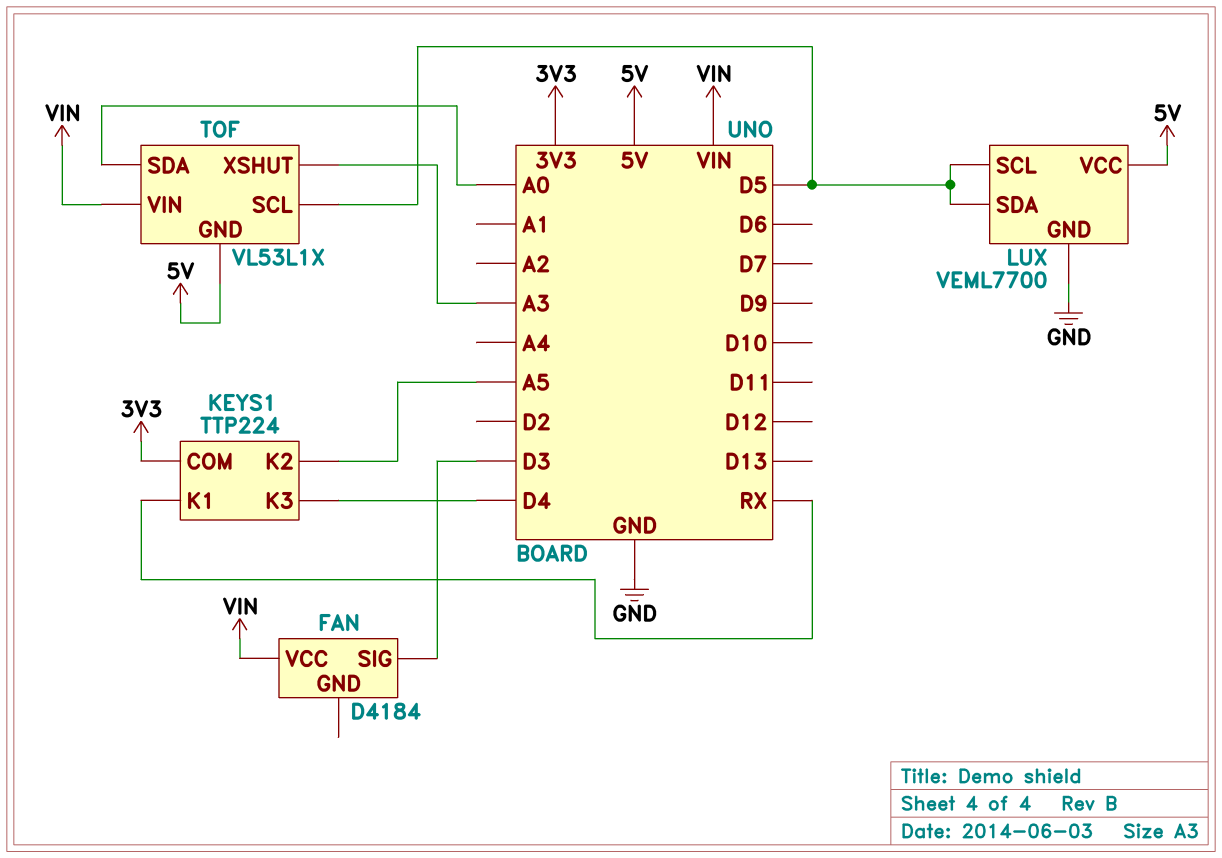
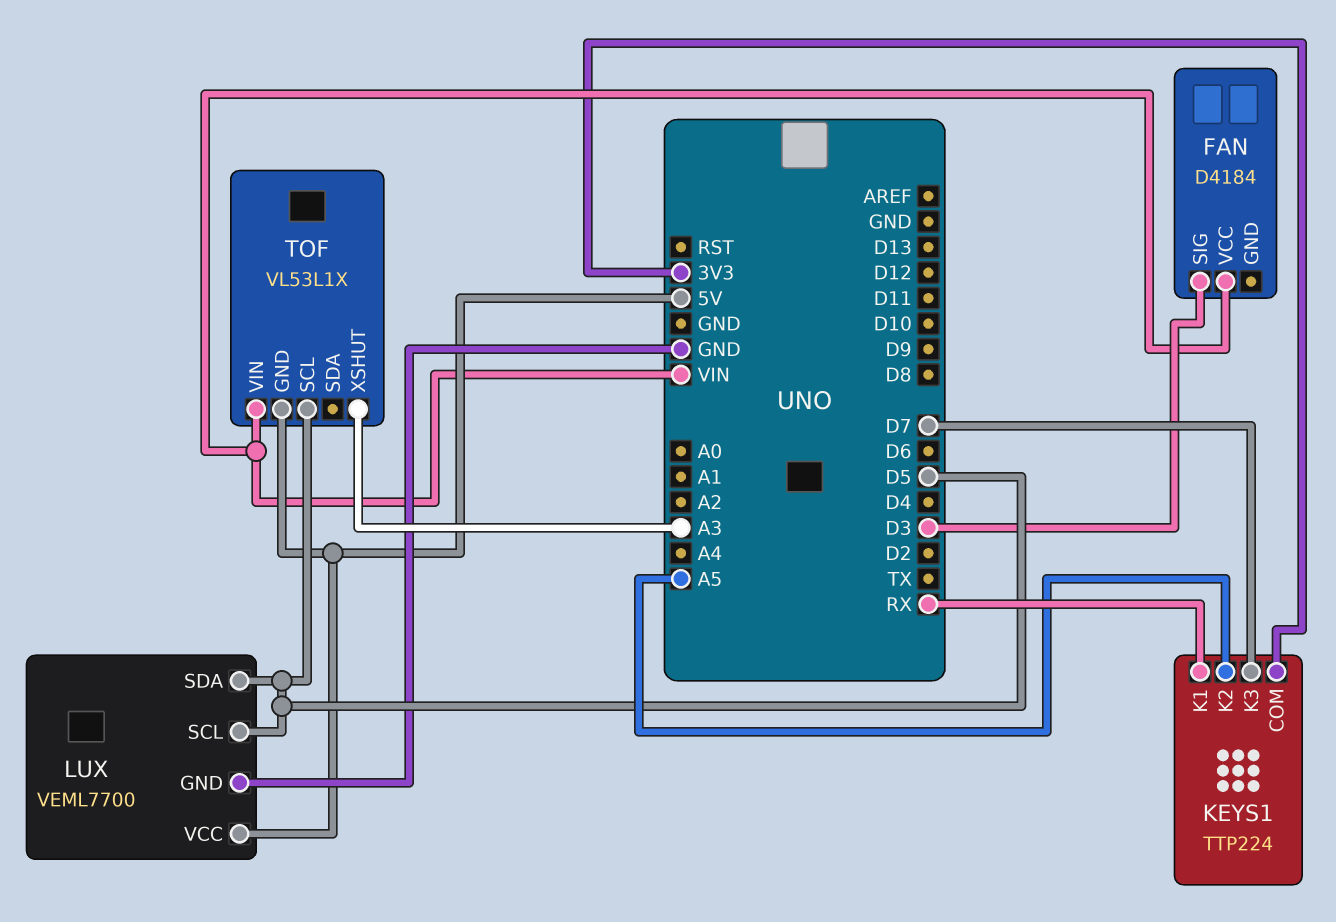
KEYS1 pin K3: D4 -> D7
TOF pin SDA: A0 -> none

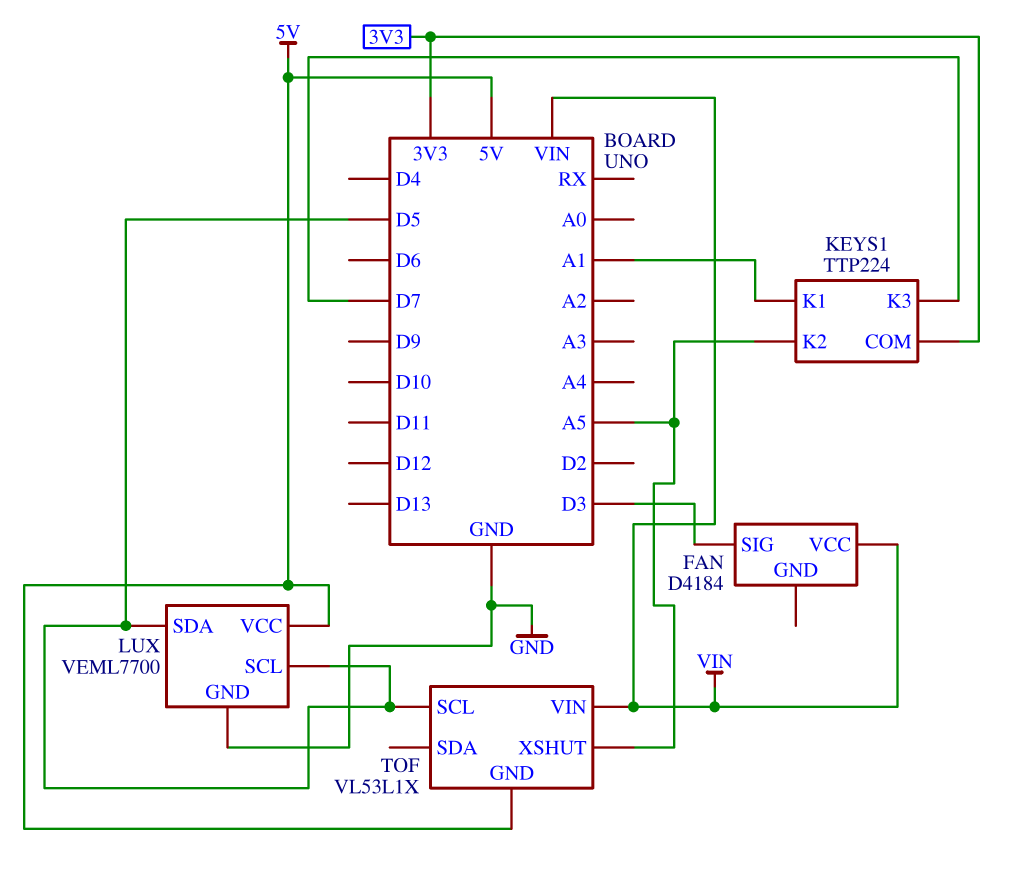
KEYS1 pin K1: RX -> A1
TOF pin XSHUT: A3 -> A5

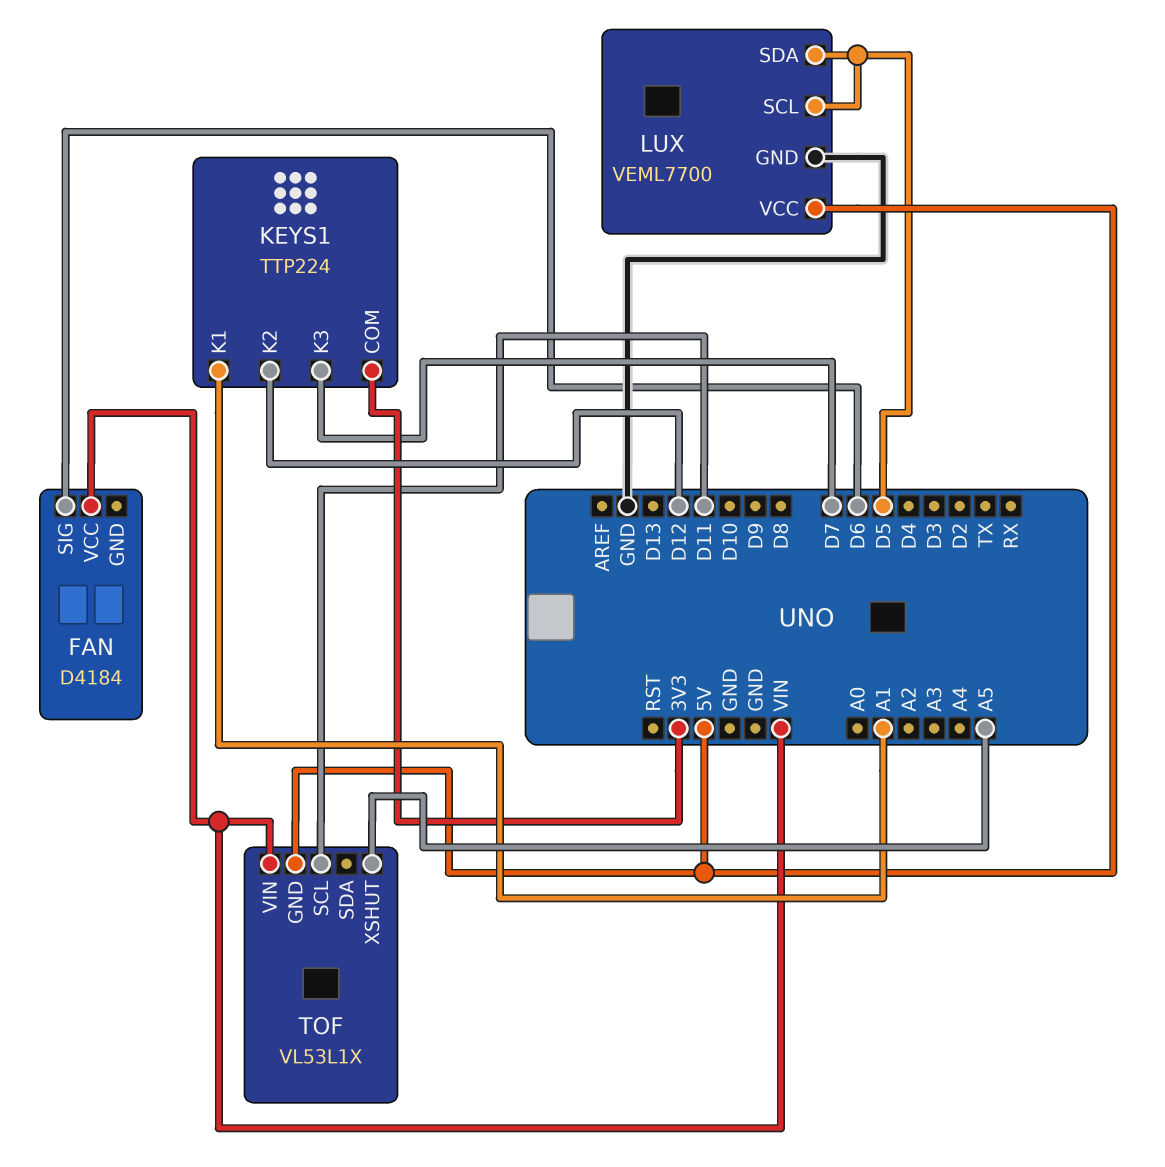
FAN pin SIG: D3 -> D6
KEYS1 pin K2: A5 -> D12
TOF pin SCL: D5 -> D11

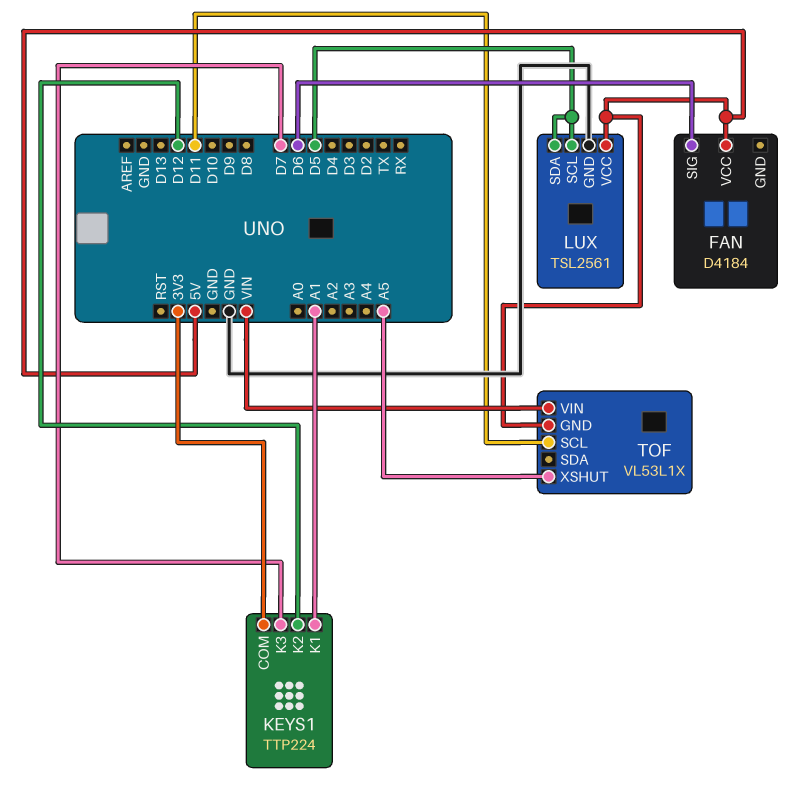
FAN pin VCC: VIN -> 5V
LUX: VEML7700 -> TSL2561

